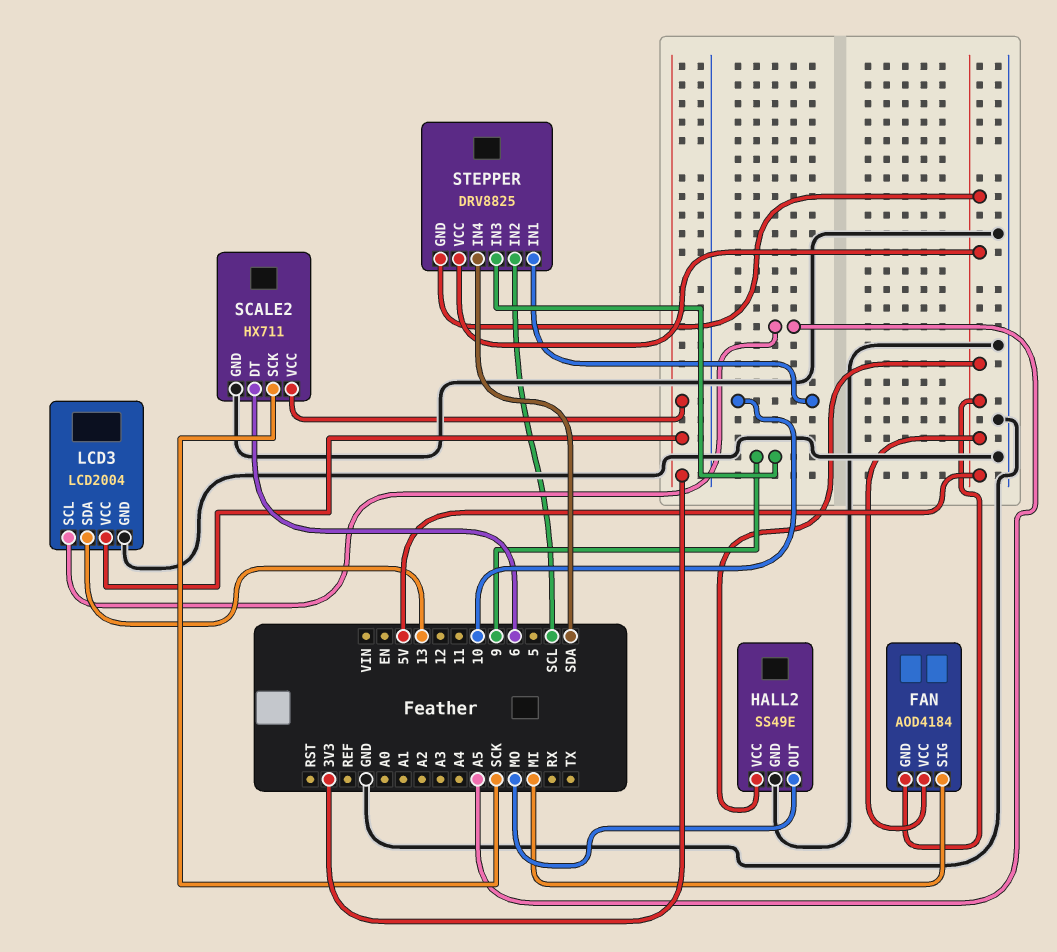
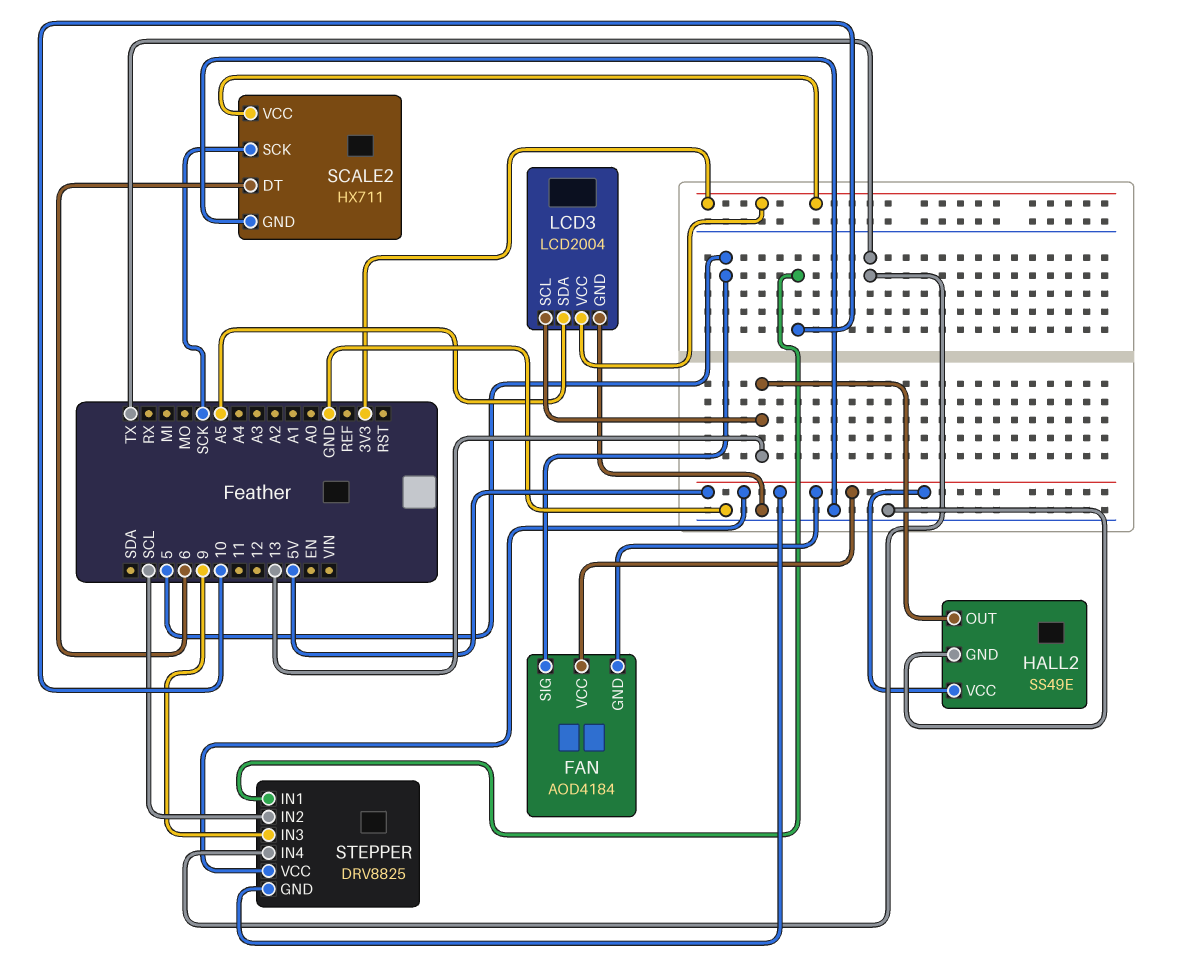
FAN pin SIG: MI -> 5
HALL2 pin OUT: MO -> 13
LCD3 pin SCL: A5 -> 13
LCD3 pin SDA: 13 -> A5
STEPPER pin IN4: SDA -> TX

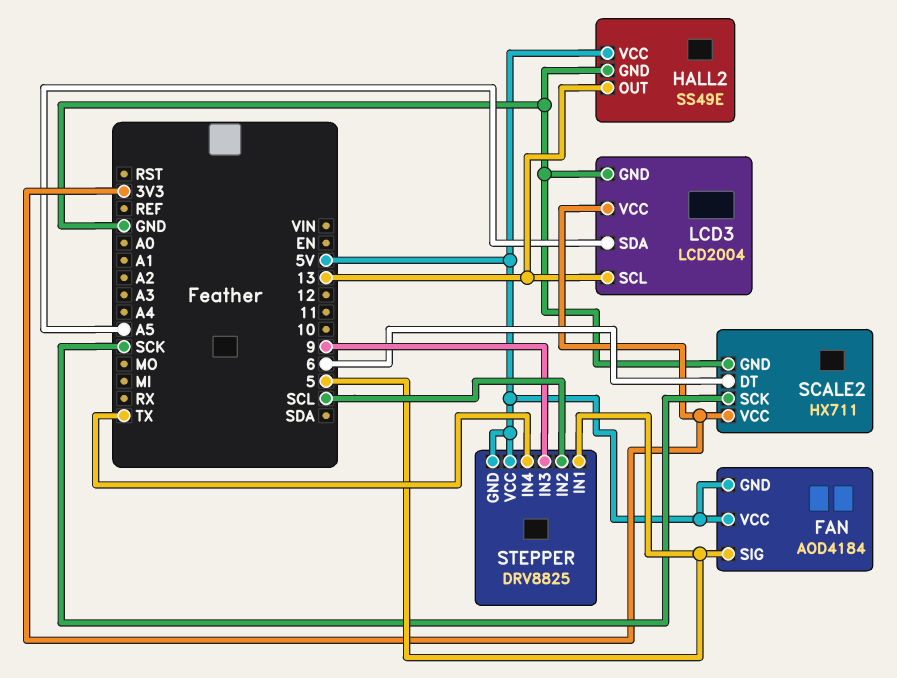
STEPPER pin IN1: 10 -> 5

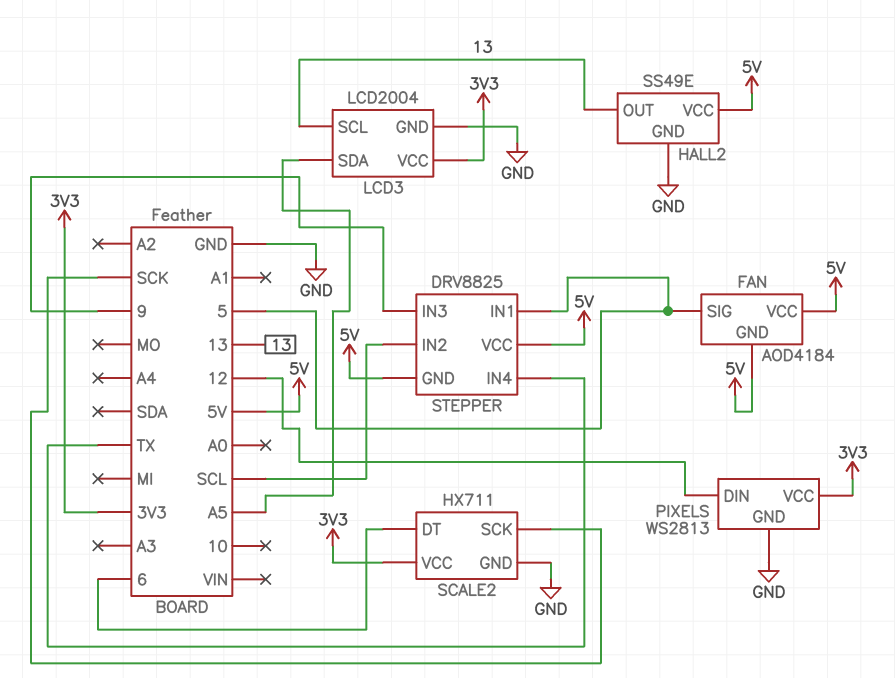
PIXELS: none -> WS2813
PIXELS pin DIN: none -> 12
PIXELS pin GND: none -> GND
PIXELS pin VCC: none -> 3V3

